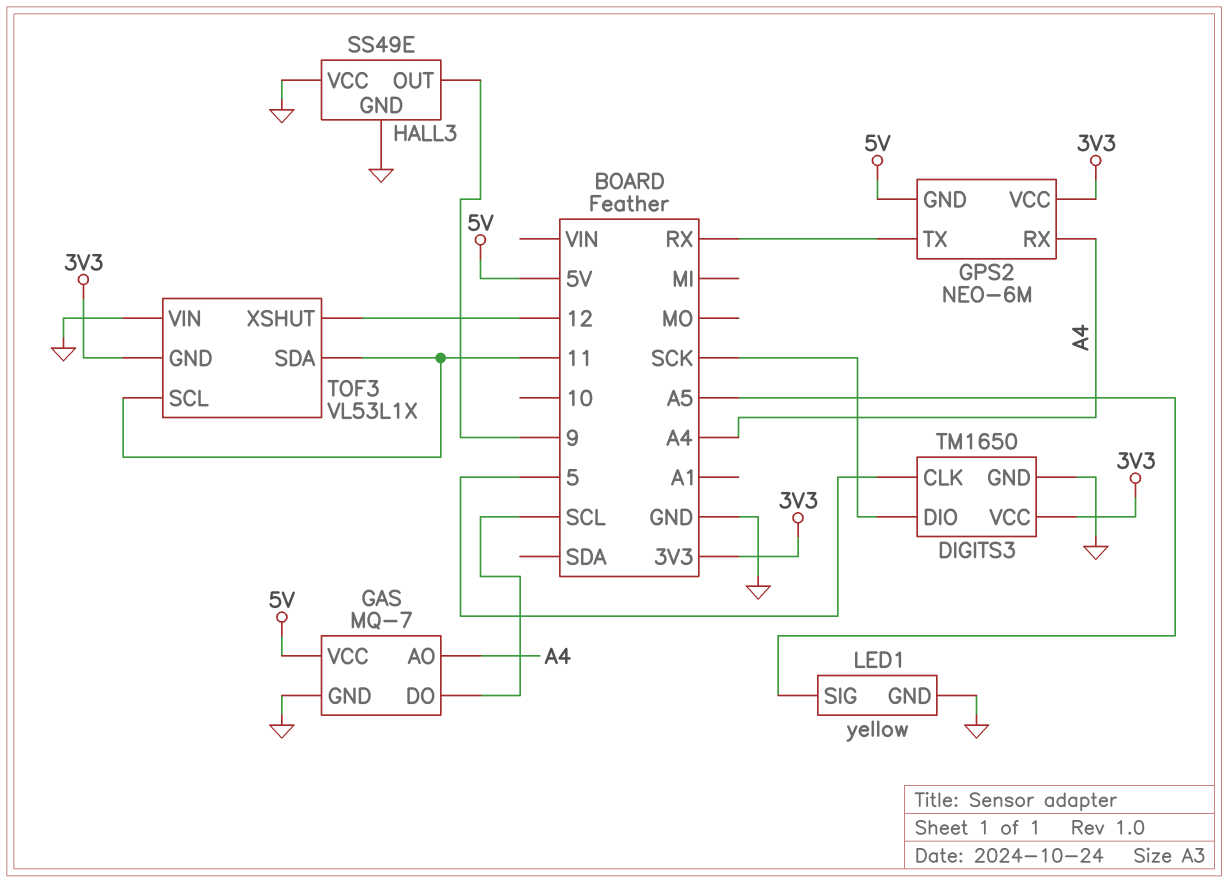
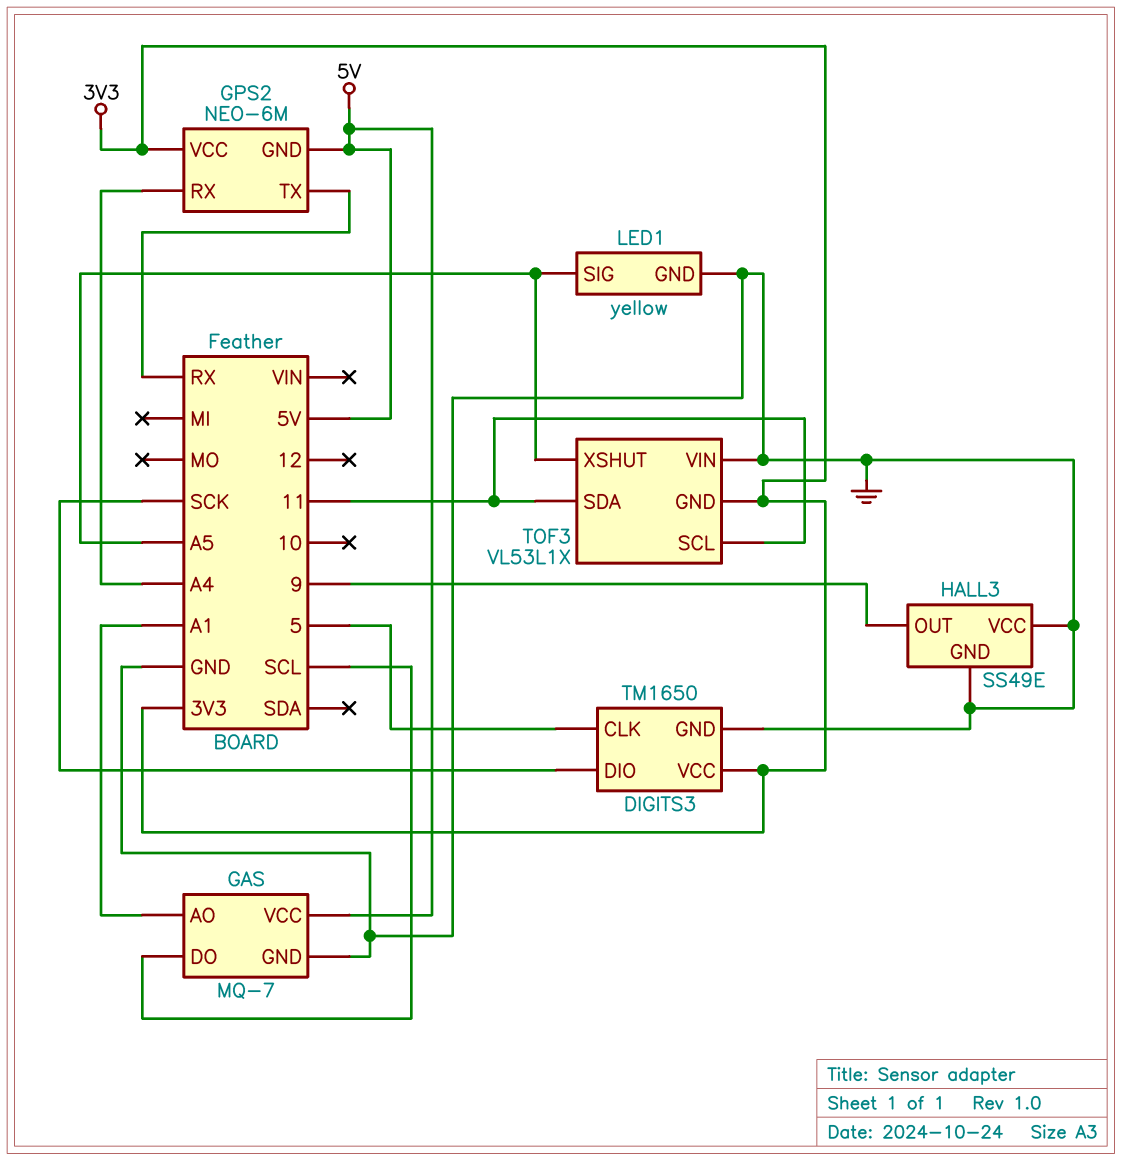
GAS pin AO: A4 -> A1
TOF3 pin XSHUT: 12 -> A5

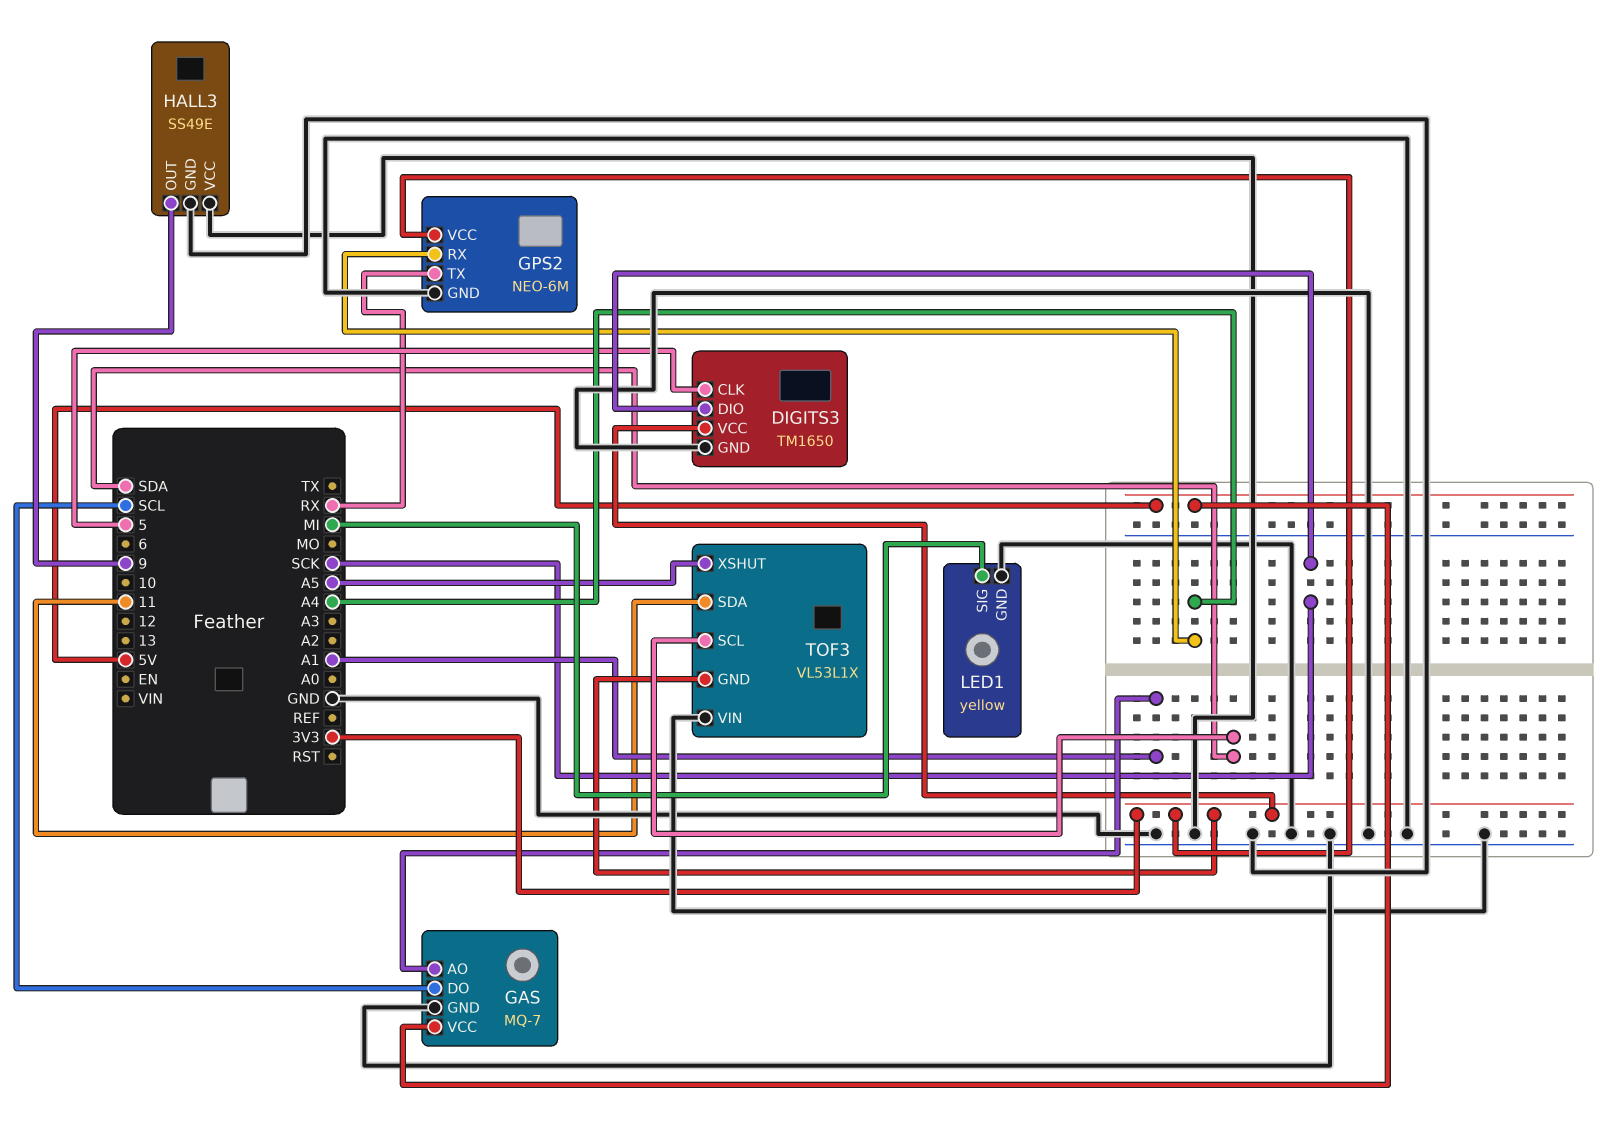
GPS2 pin GND: 5V -> GND
LED1 pin SIG: A5 -> MI
TOF3 pin SCL: 11 -> SDA

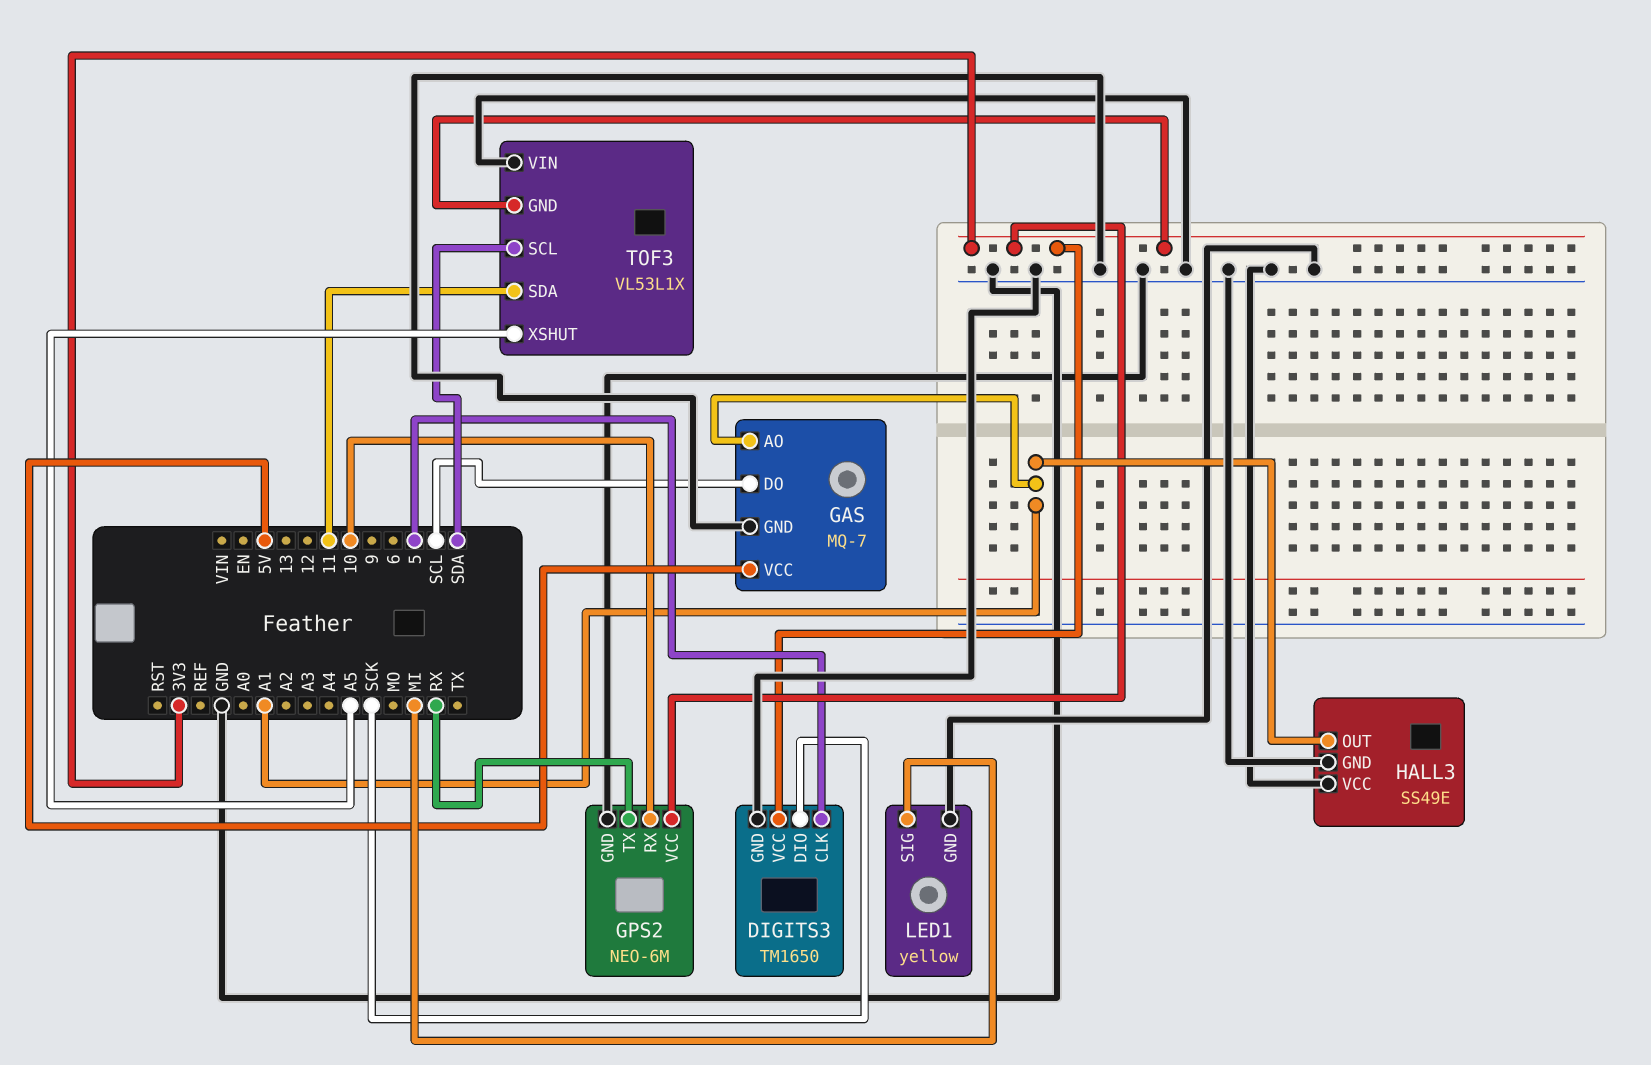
GPS2 pin RX: A4 -> 10
HALL3 pin OUT: 9 -> A1

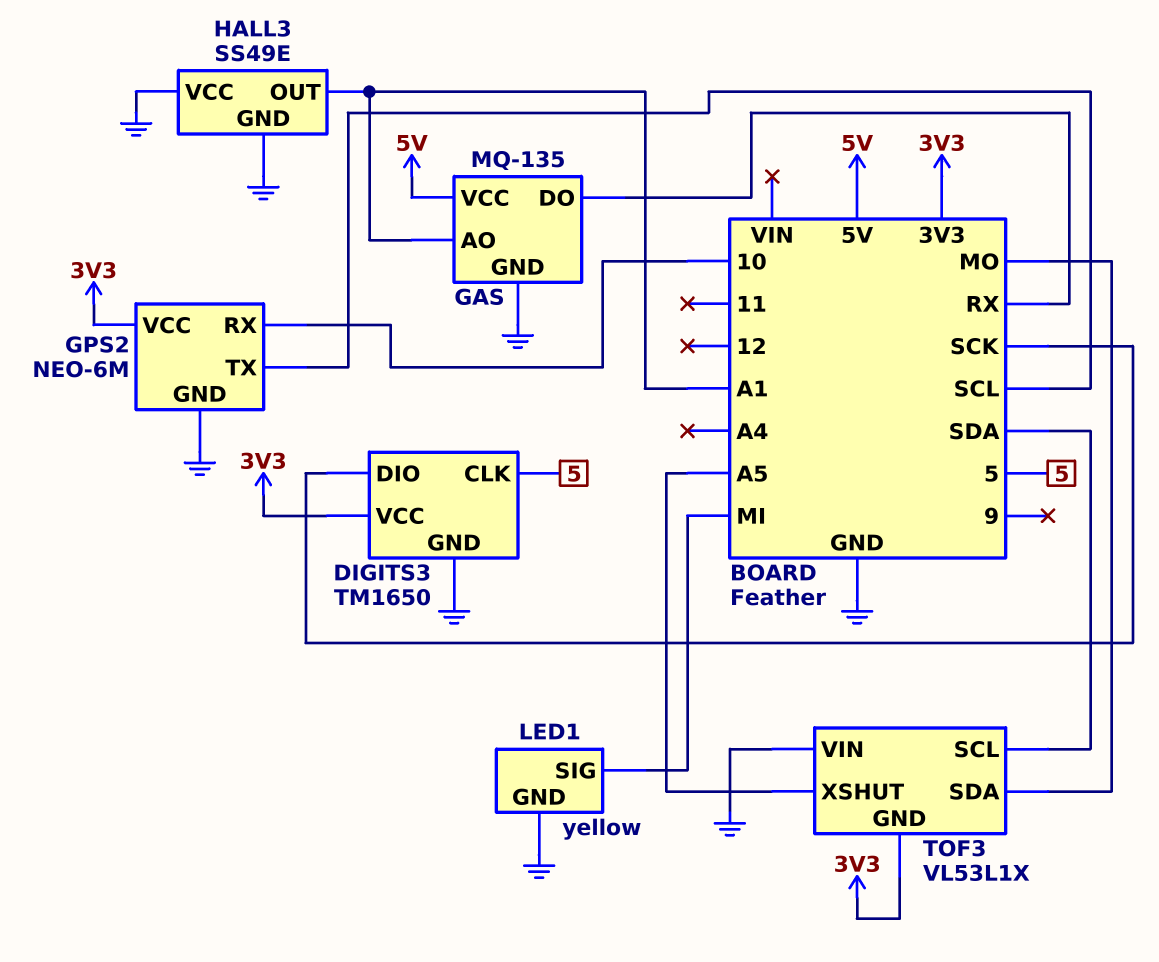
GAS: MQ-7 -> MQ-135
GAS pin DO: SCL -> RX
GPS2 pin TX: RX -> SCL
TOF3 pin SDA: 11 -> MO

